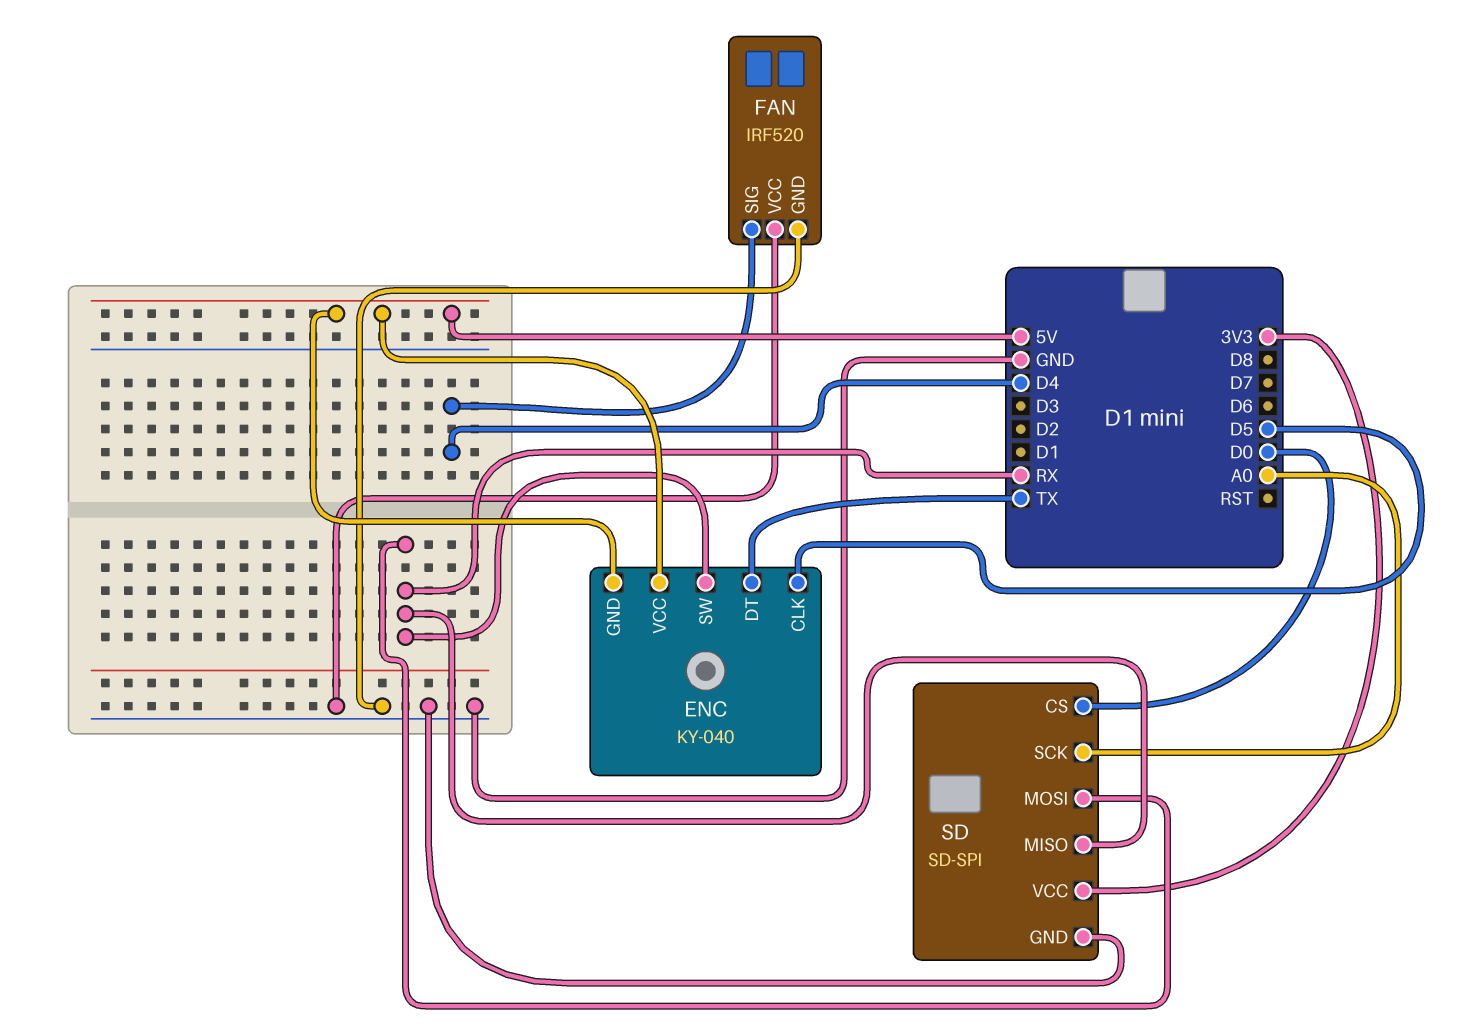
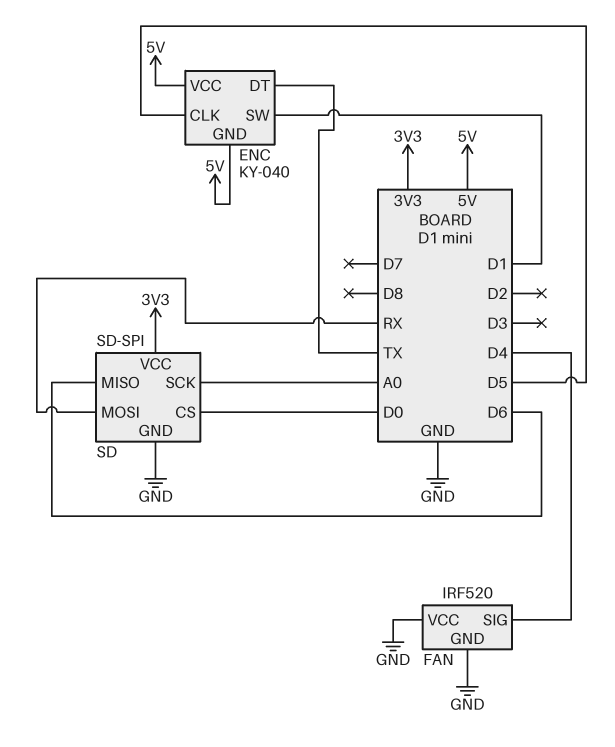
ENC pin SW: RX -> D1
SD pin MISO: RX -> D6

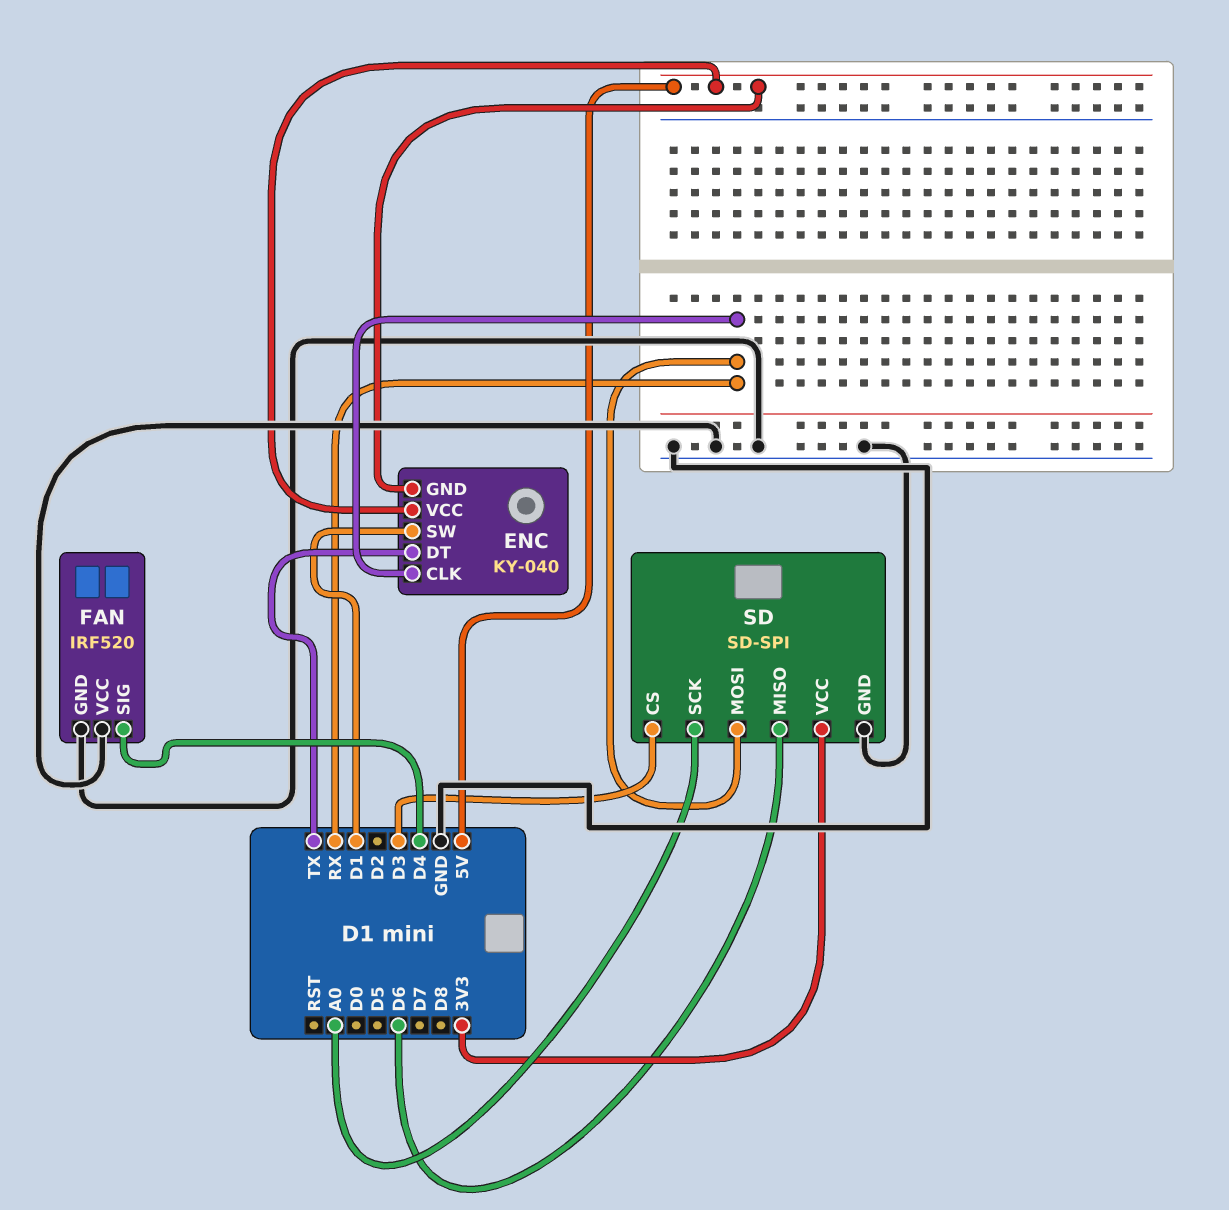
ENC pin CLK: D5 -> RX
SD pin CS: D0 -> D3

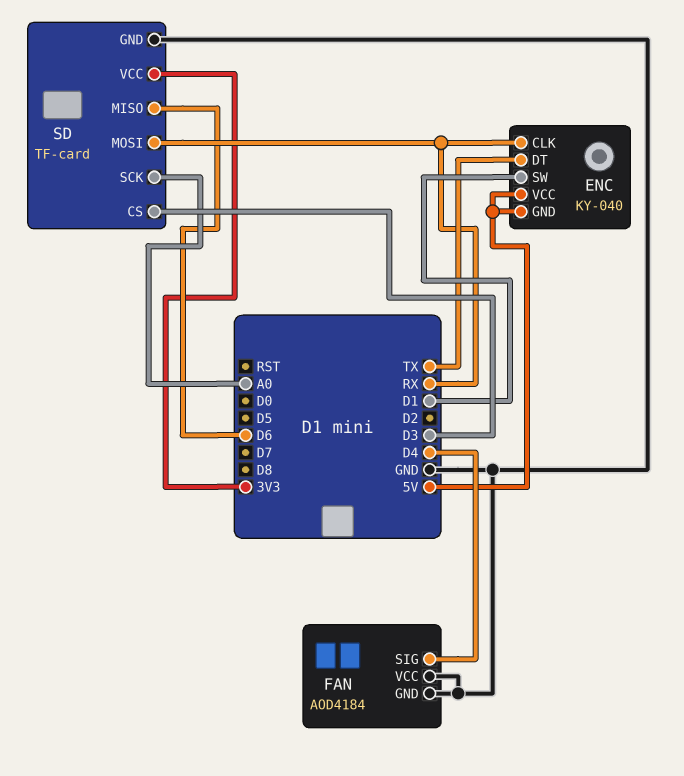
FAN: IRF520 -> AOD4184
SD: SD-SPI -> TF-card

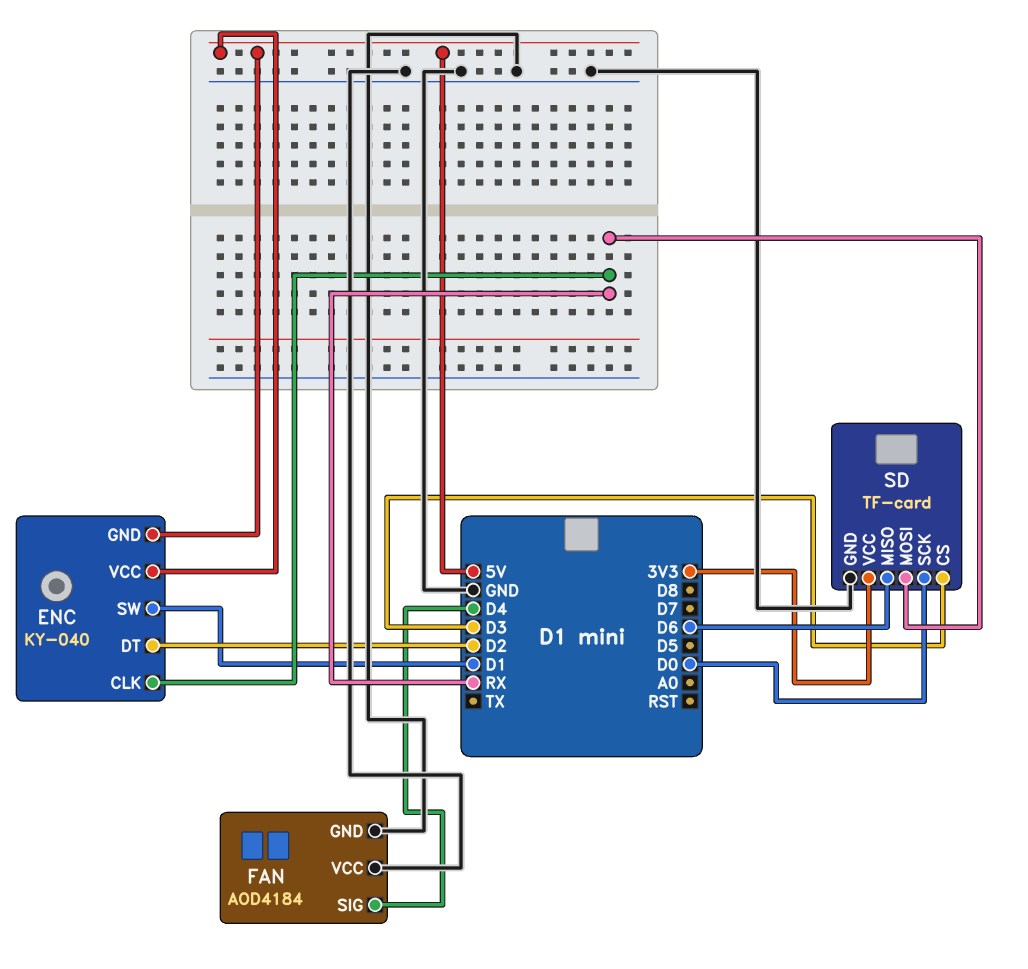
ENC pin DT: TX -> D2
SD pin SCK: A0 -> D0

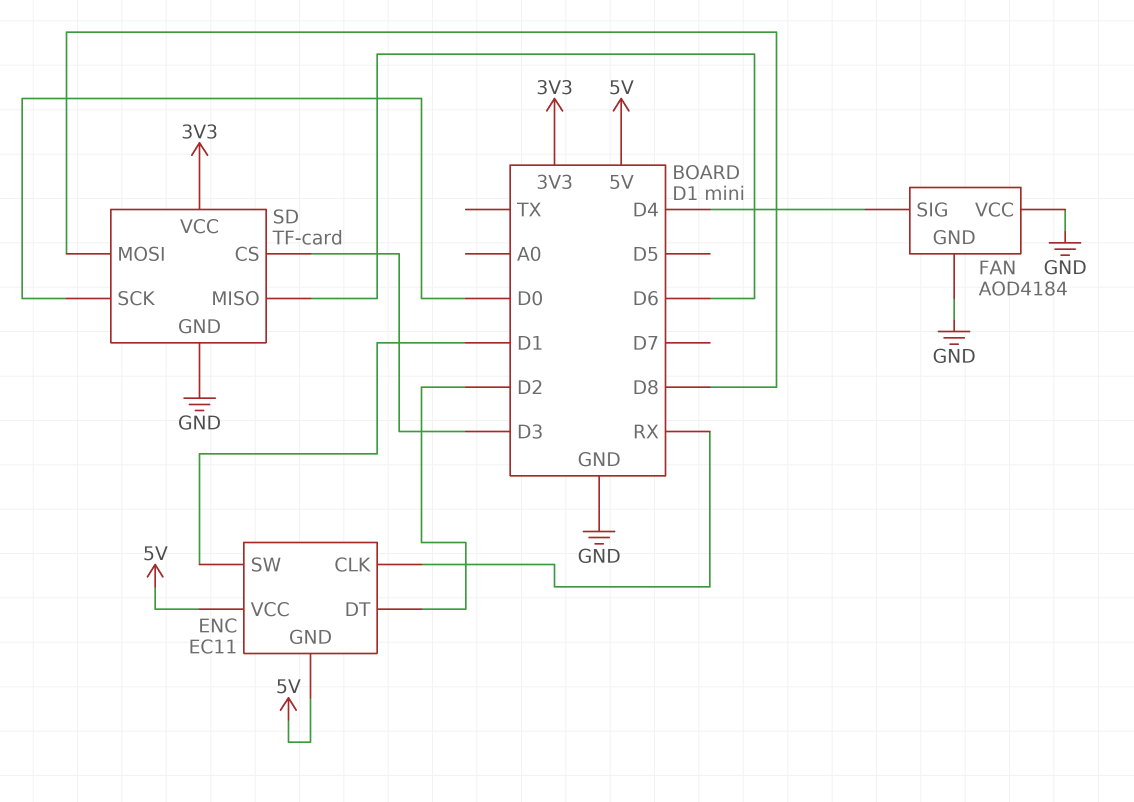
ENC: KY-040 -> EC11
SD pin MOSI: RX -> D8

